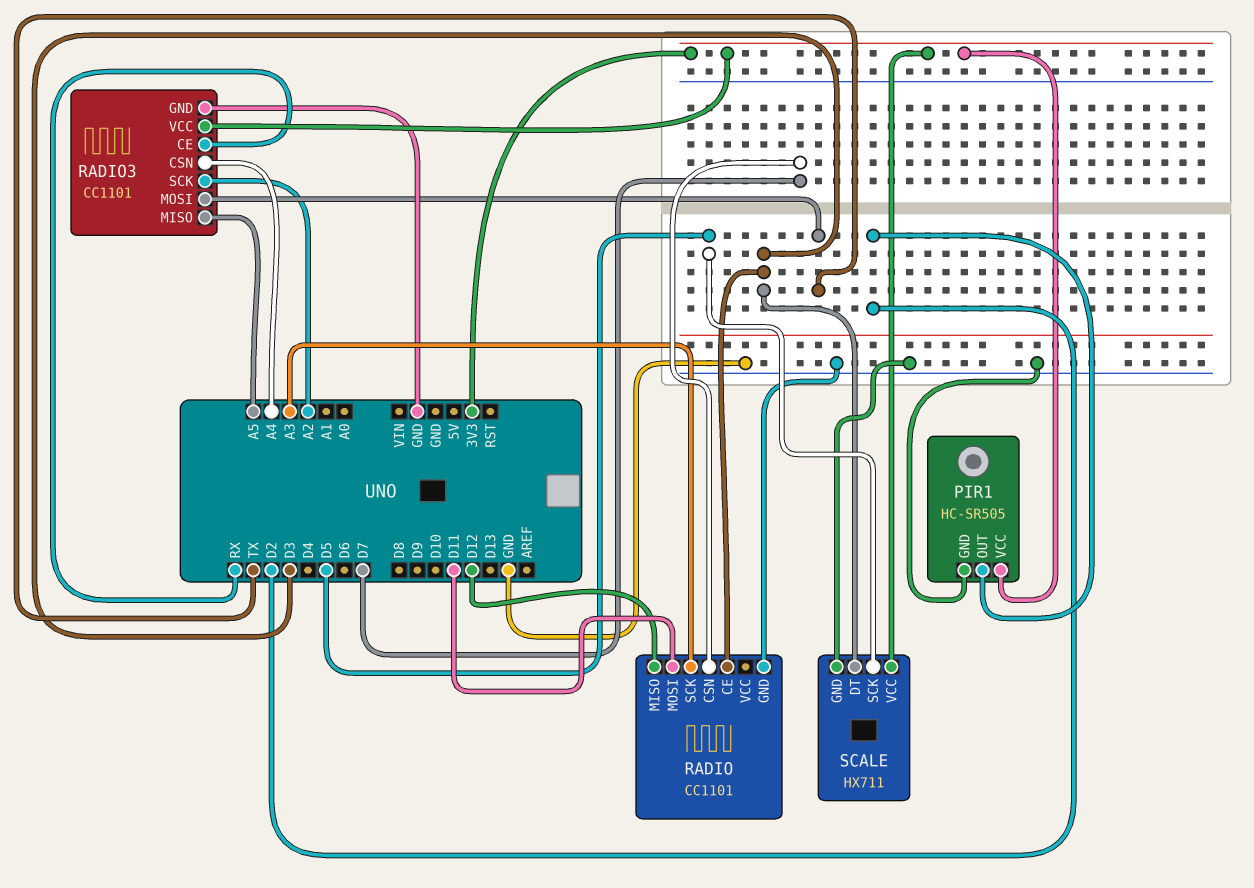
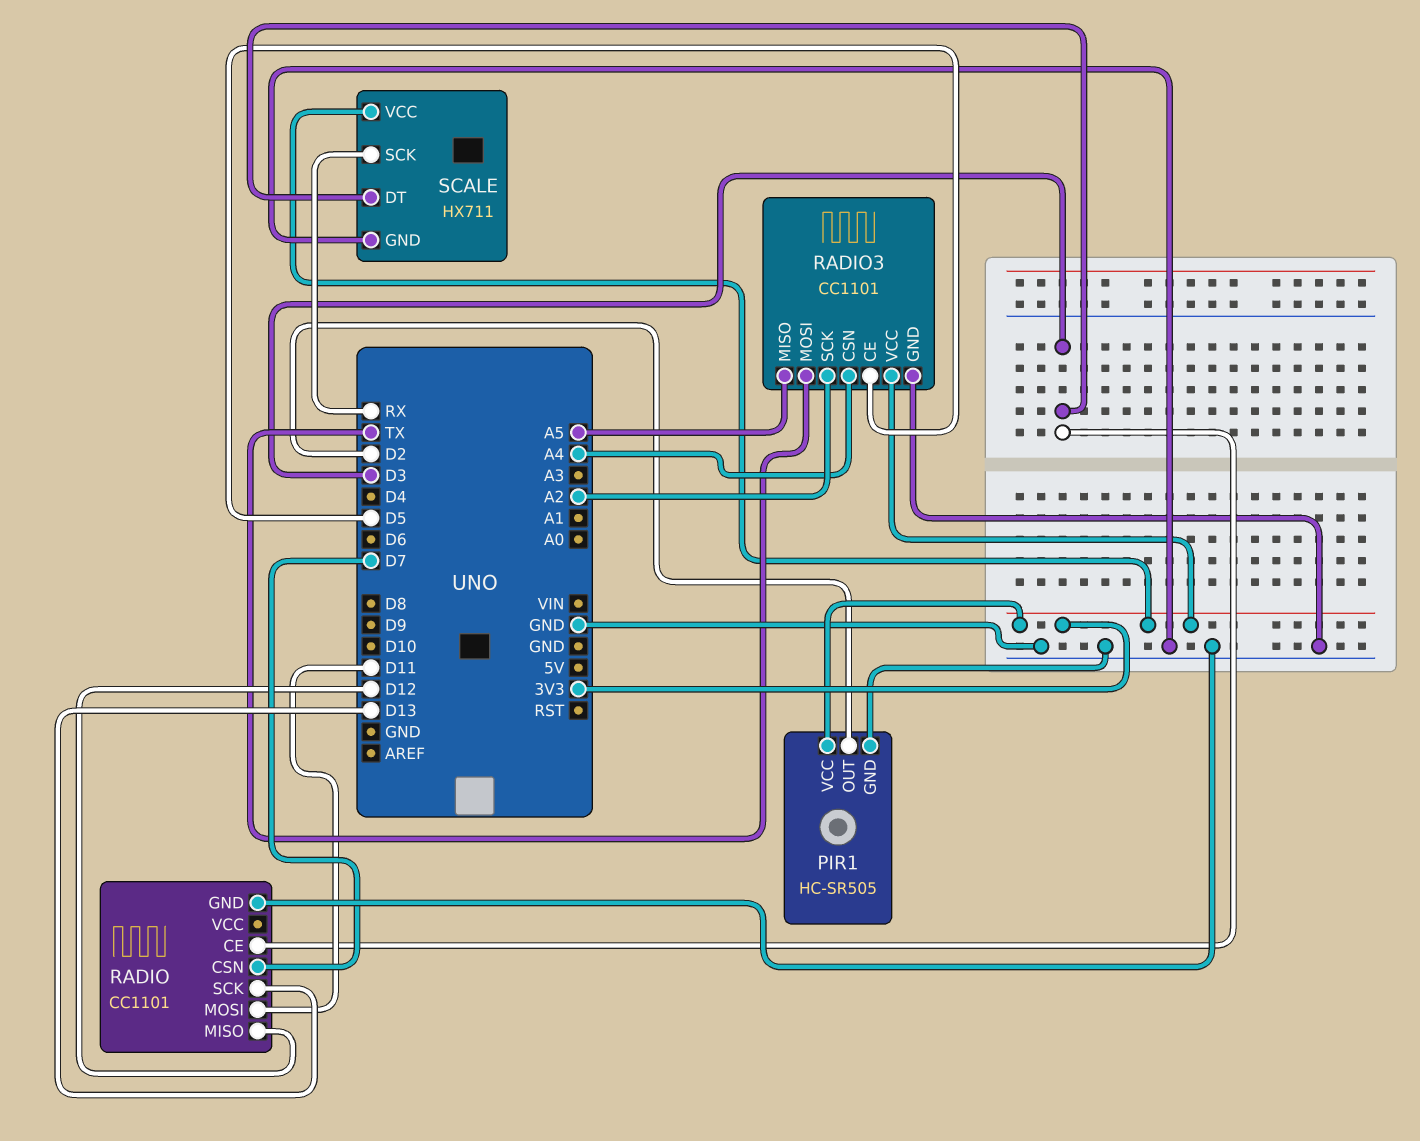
RADIO pin SCK: A3 -> D13
RADIO3 pin CE: RX -> D5
SCALE pin SCK: D5 -> RX

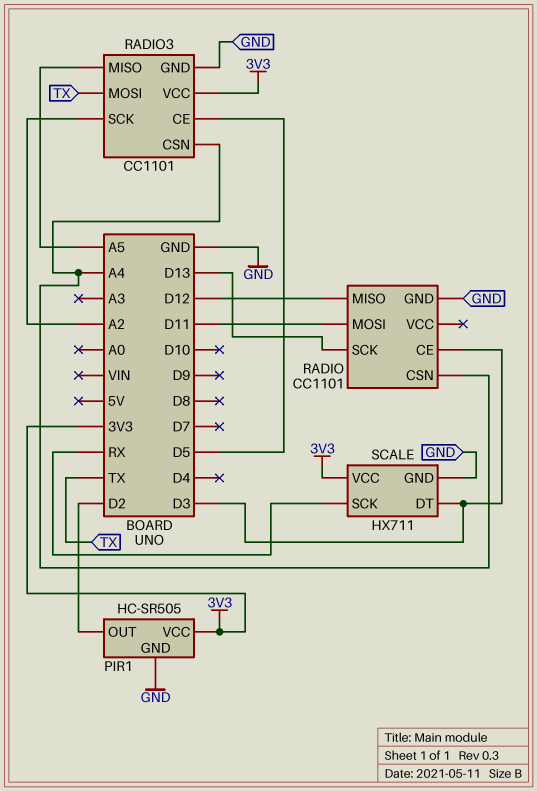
RADIO pin CSN: D7 -> A4

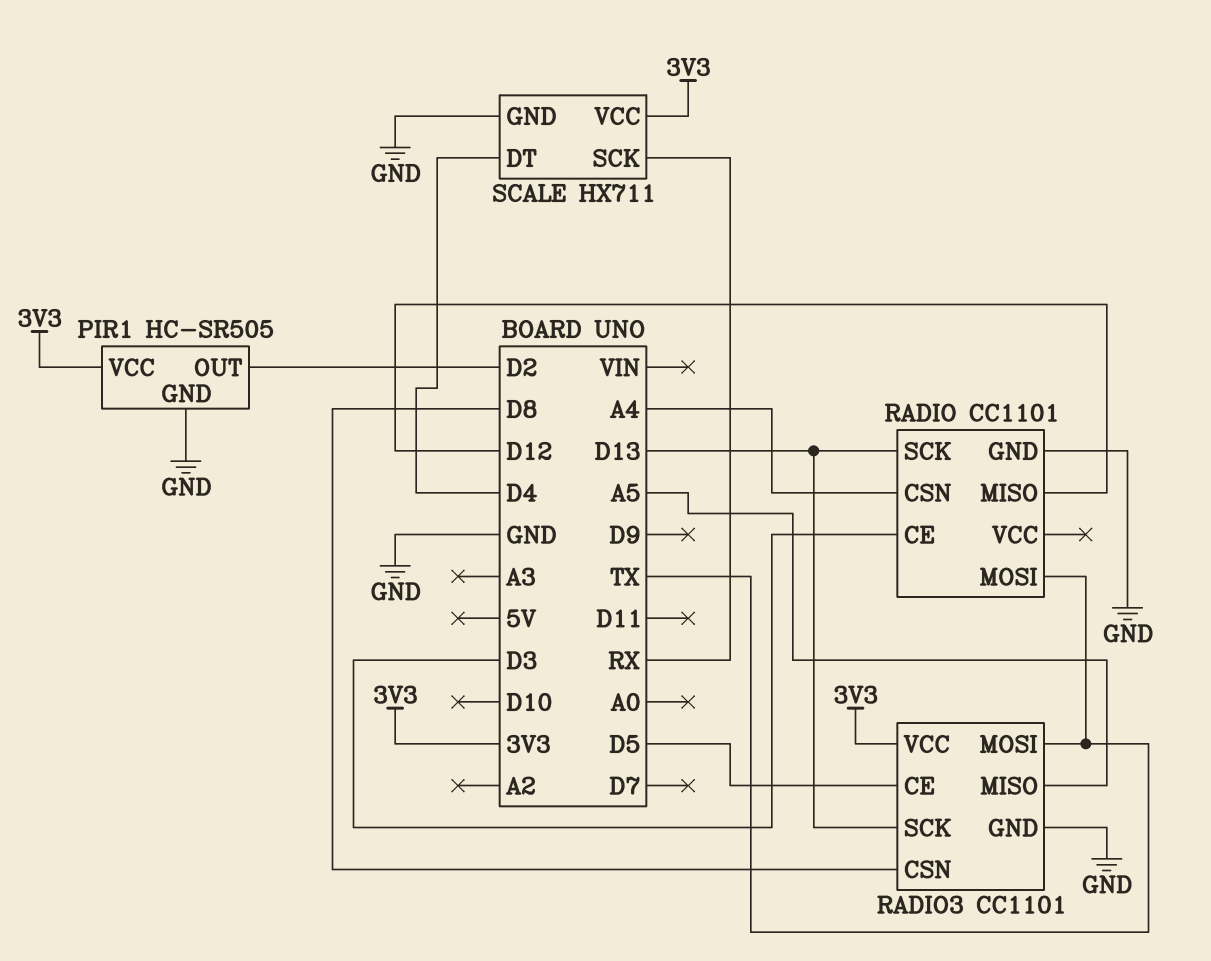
RADIO pin MOSI: D11 -> TX
RADIO3 pin CSN: A4 -> D8
RADIO3 pin SCK: A2 -> D13
SCALE pin DT: D3 -> D4

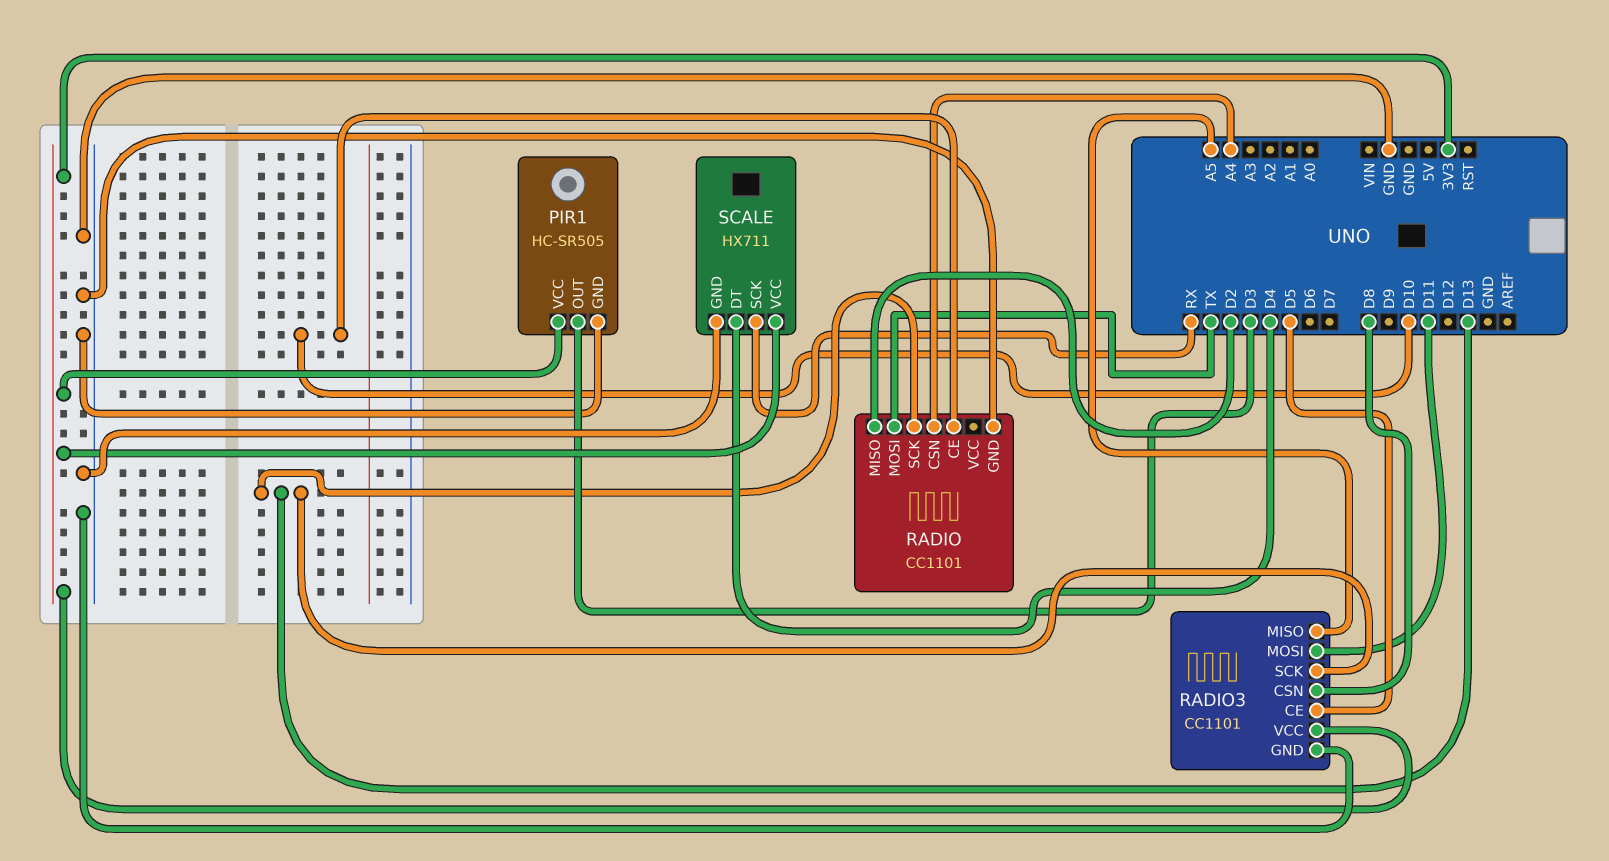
PIR1 pin OUT: D2 -> D3
RADIO pin CE: D3 -> D10
RADIO pin MISO: D12 -> D2
RADIO3 pin MOSI: TX -> D11

